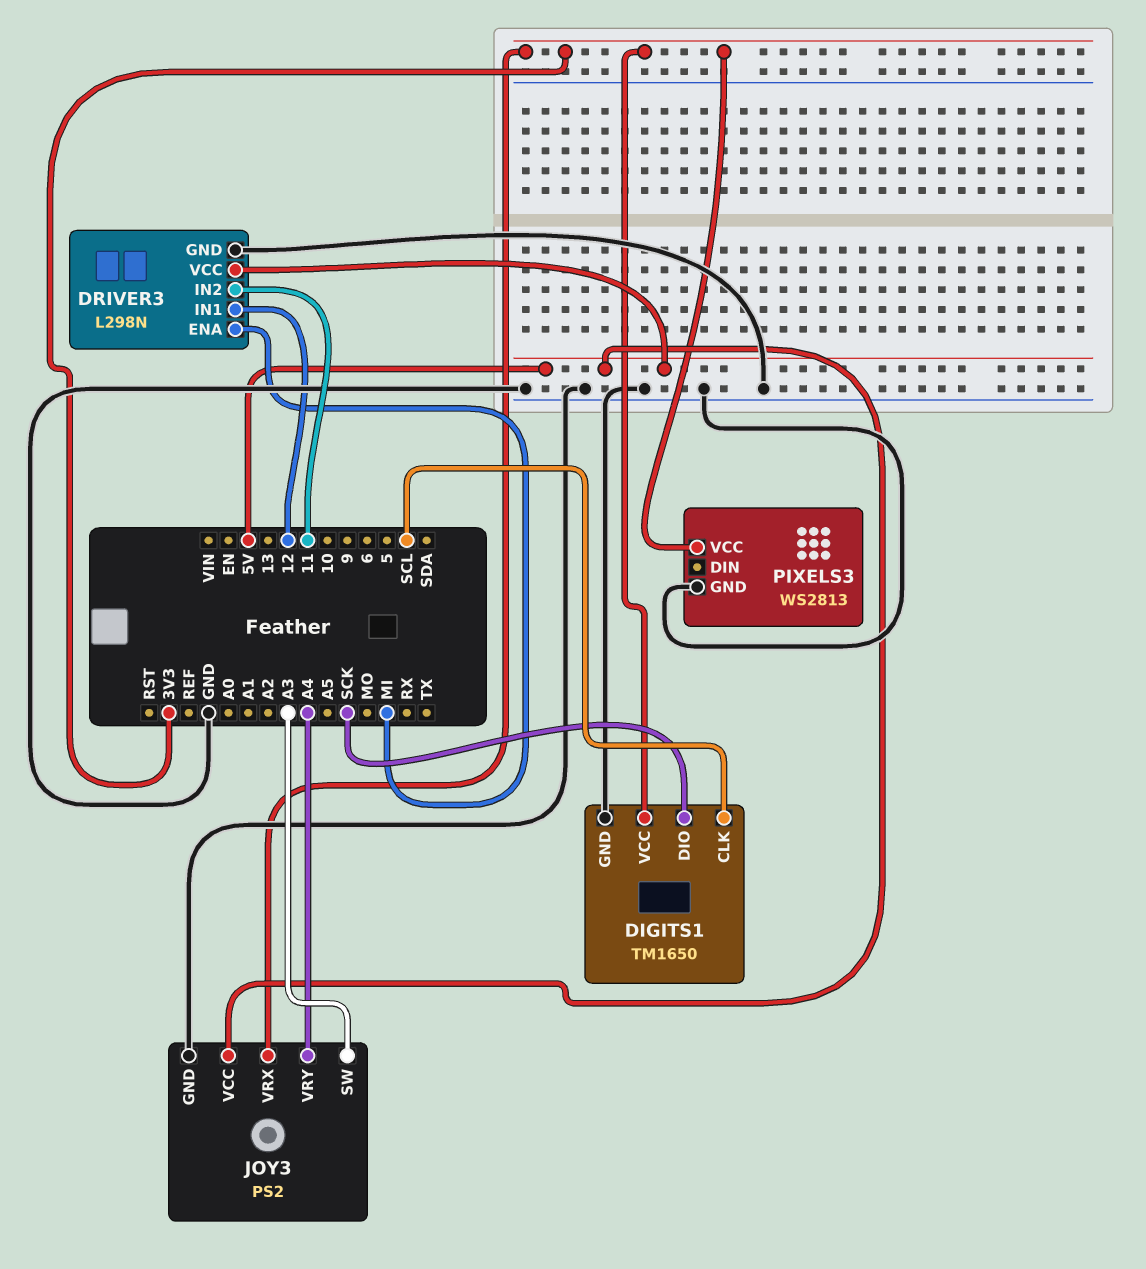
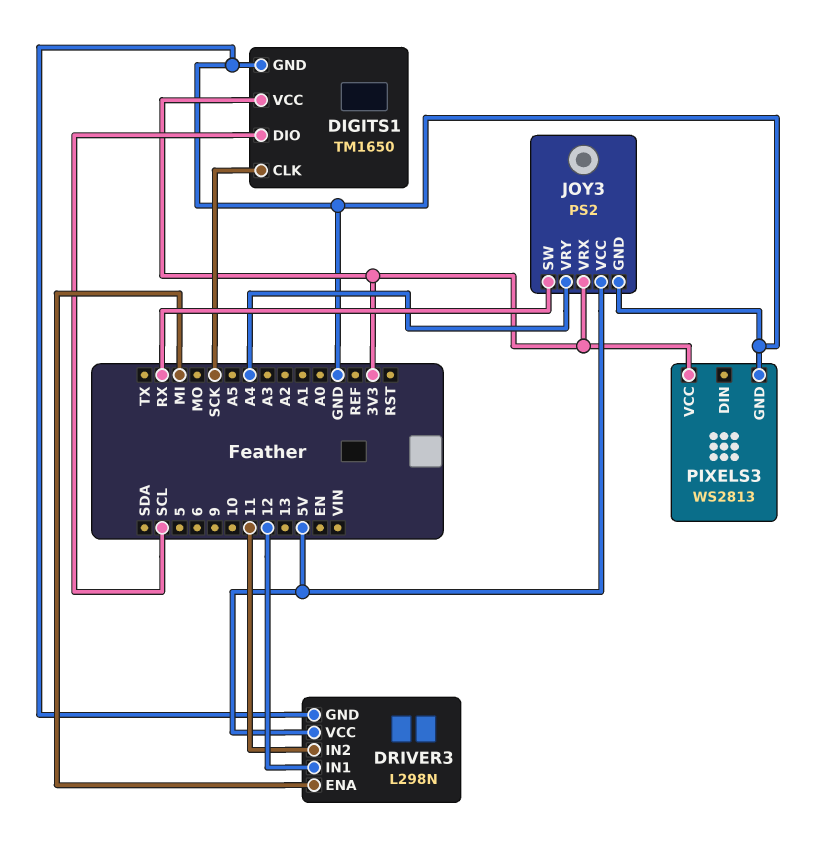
DIGITS1 pin CLK: SCL -> SCK
DIGITS1 pin DIO: SCK -> SCL
JOY3 pin SW: A3 -> RX

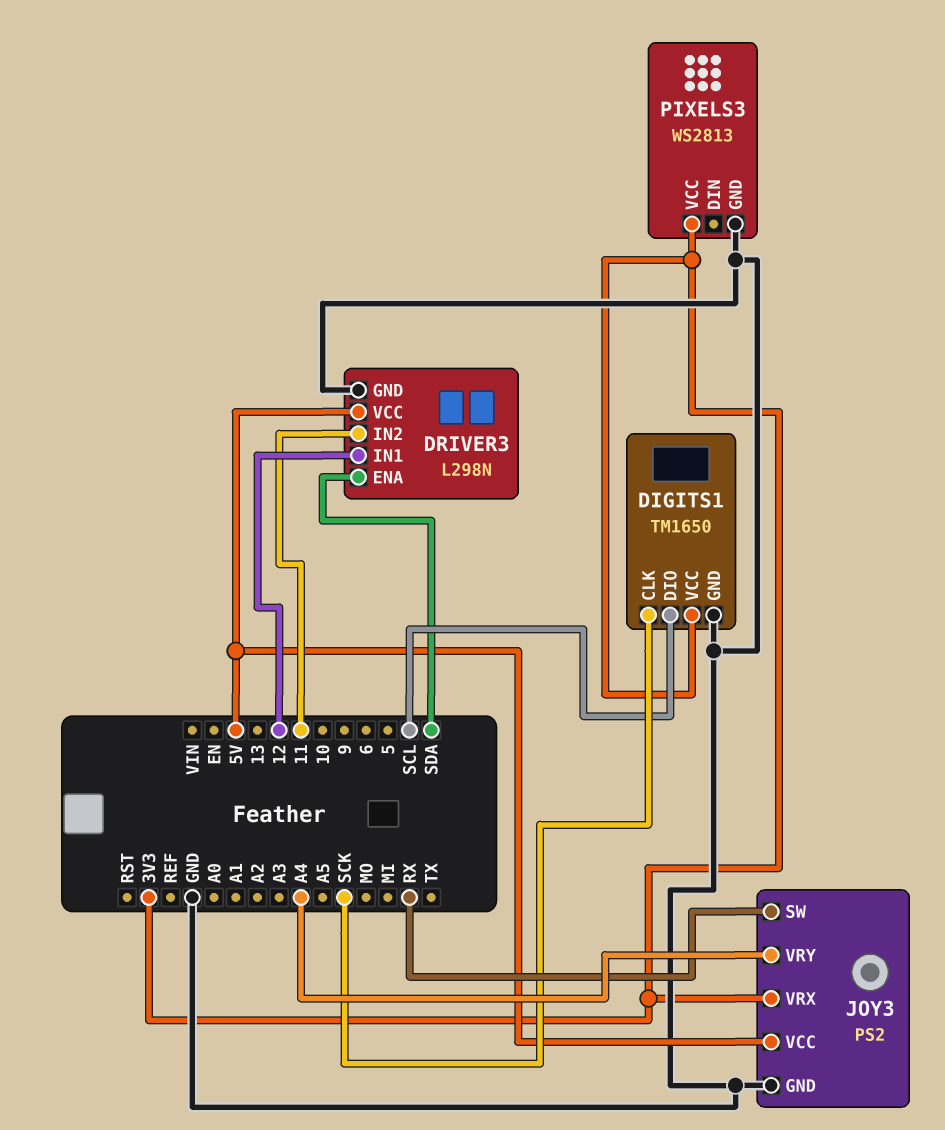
DRIVER3 pin ENA: MI -> SDA

